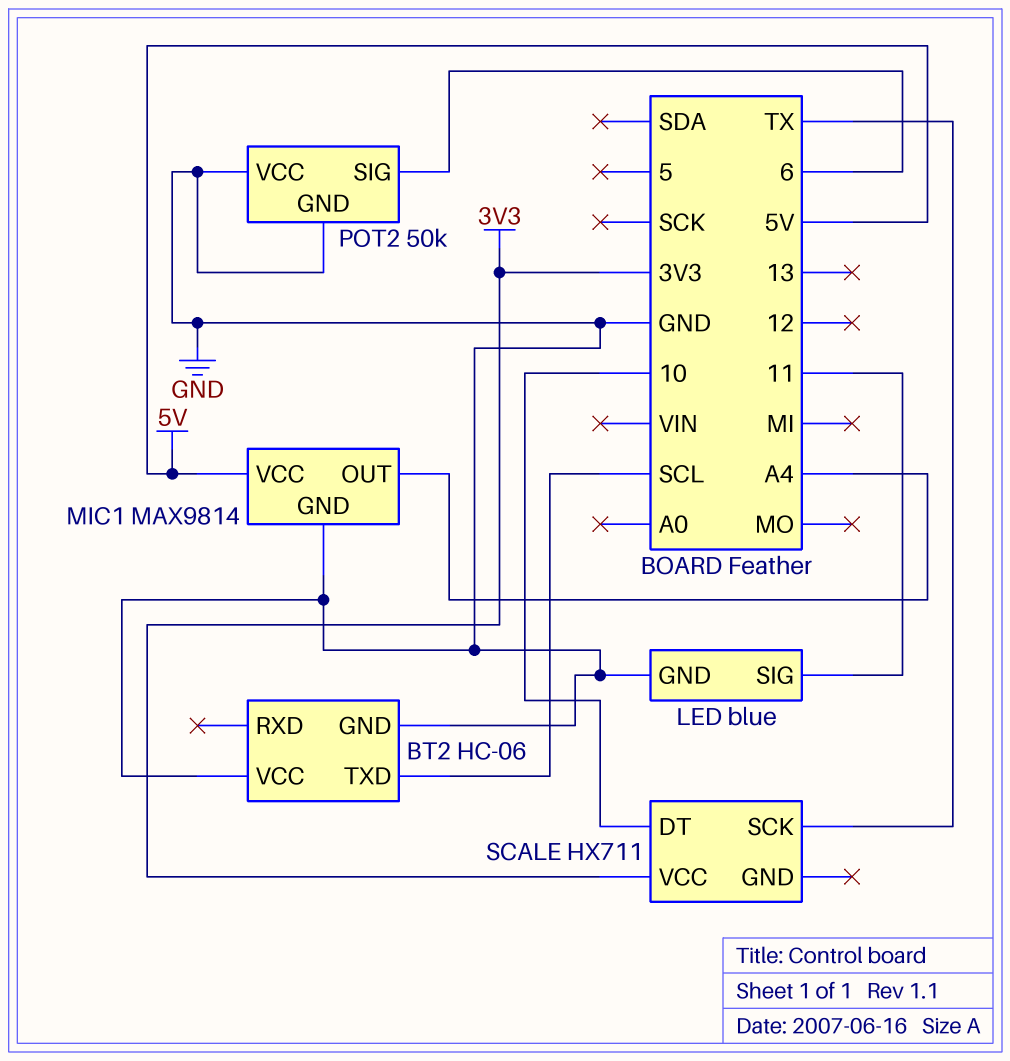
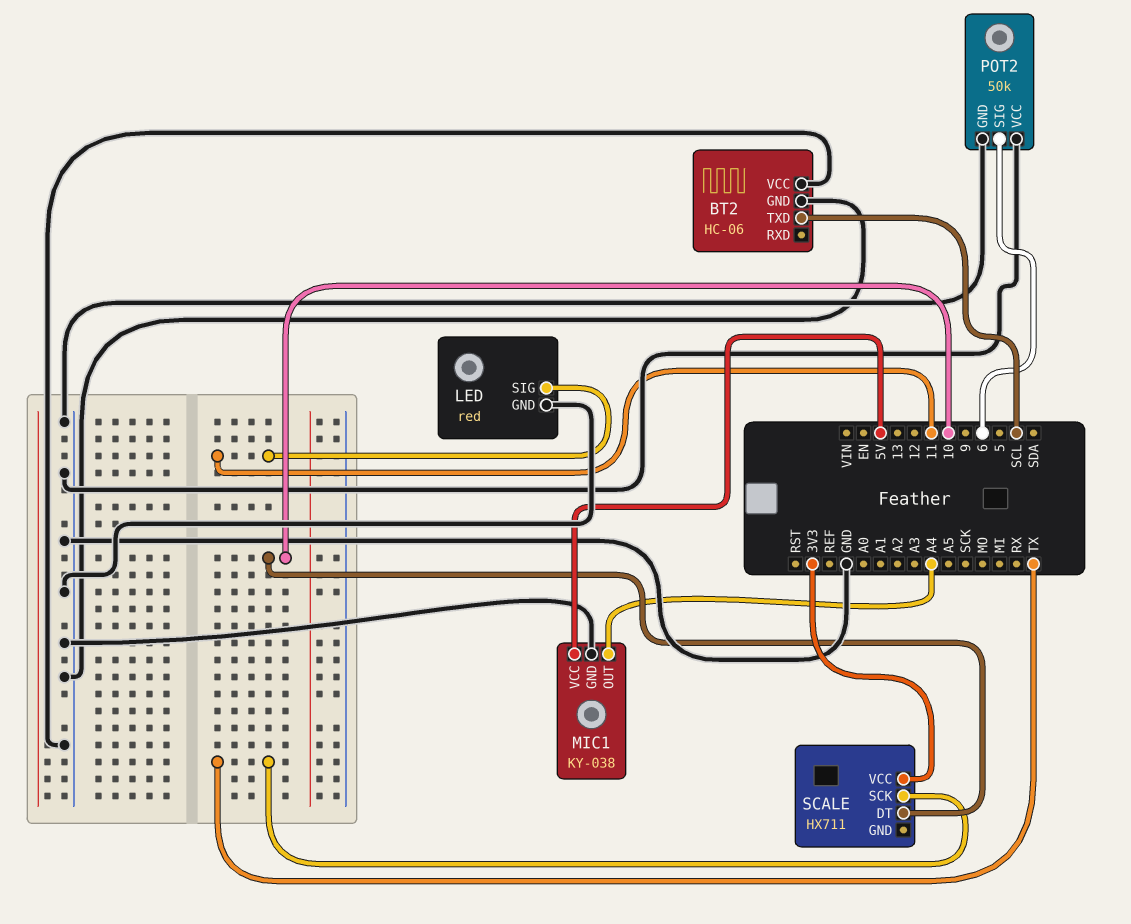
LED: blue -> red
MIC1: MAX9814 -> KY-038

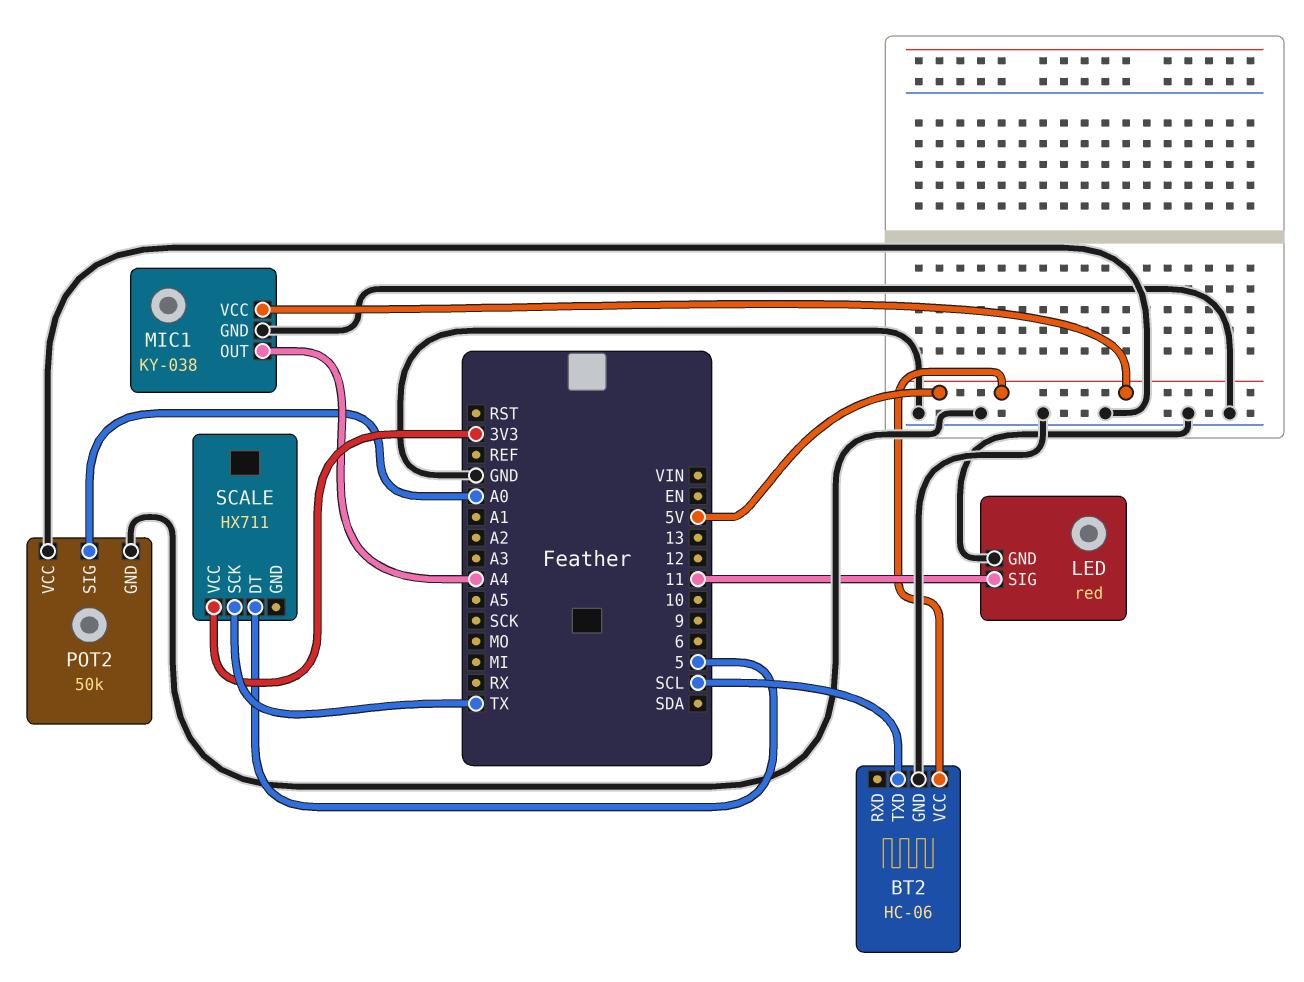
BT2 pin VCC: GND -> 5V
POT2 pin SIG: 6 -> A0
SCALE pin DT: 10 -> 5

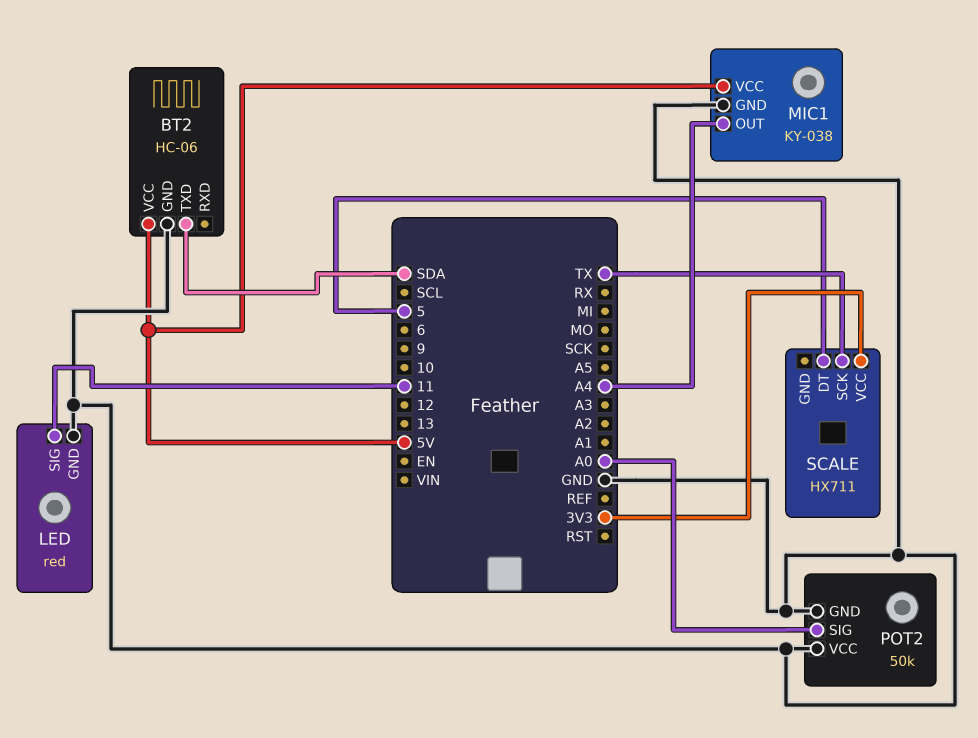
BT2 pin TXD: SCL -> SDA

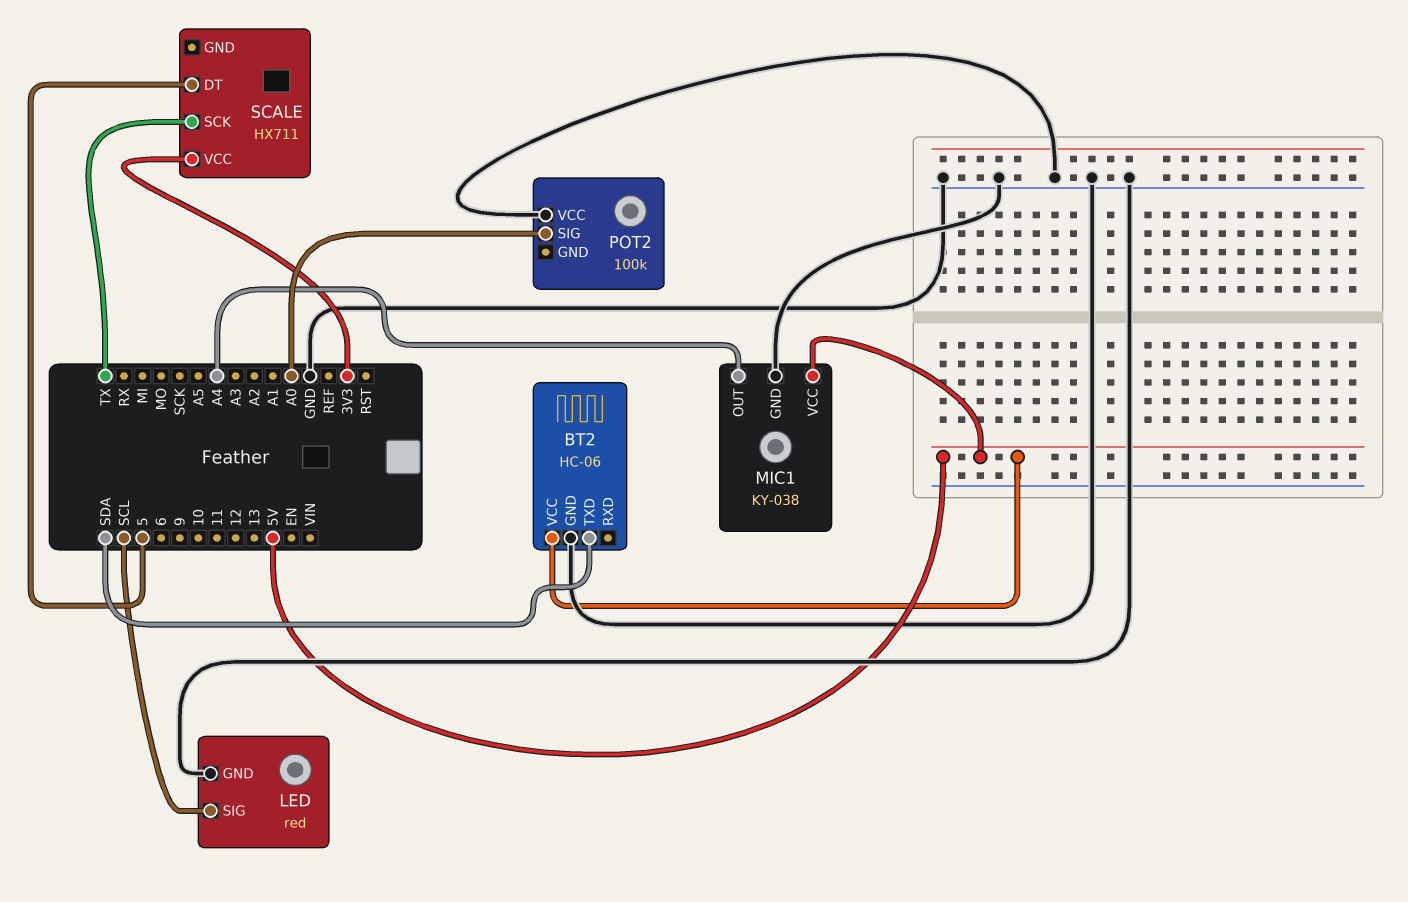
LED pin SIG: 11 -> SCL
POT2: 50k -> 100k
POT2 pin GND: GND -> none

